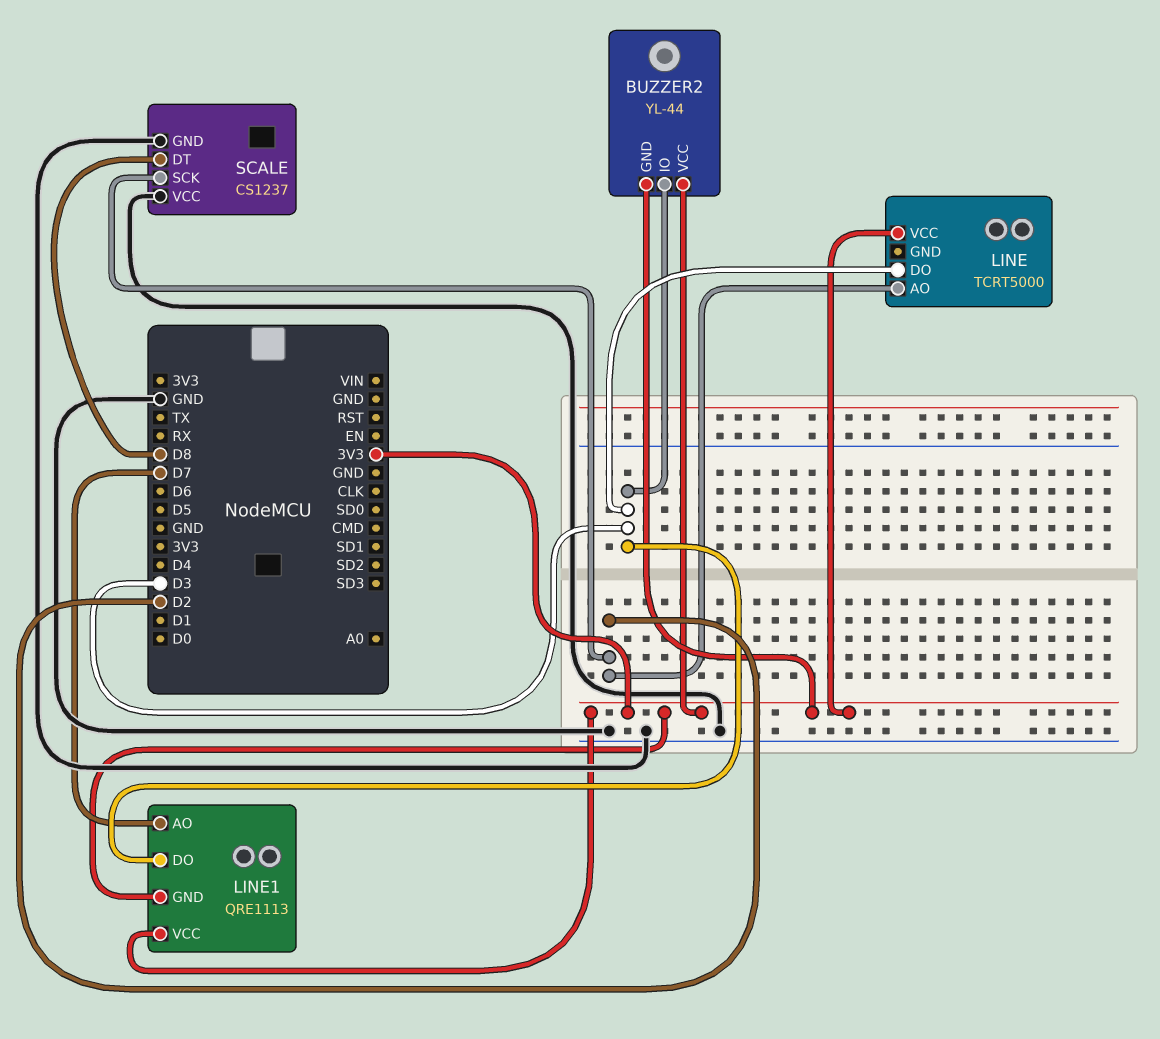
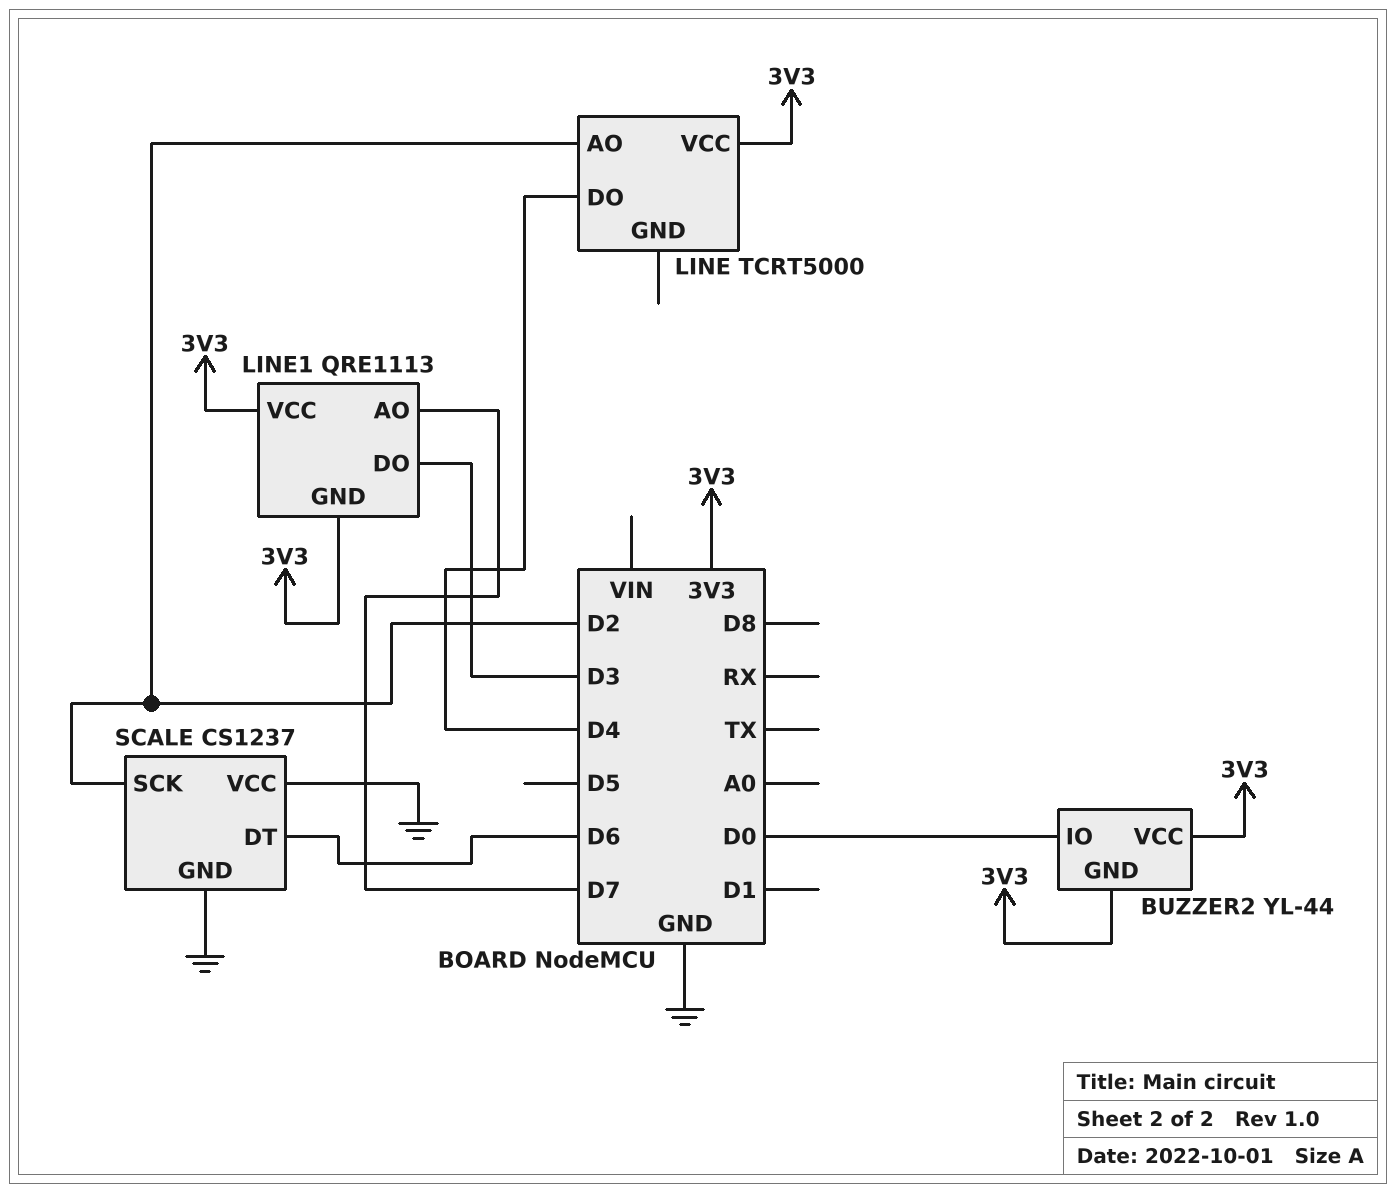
BUZZER2 pin IO: D3 -> D0
LINE pin DO: D3 -> D4
SCALE pin DT: D8 -> D6

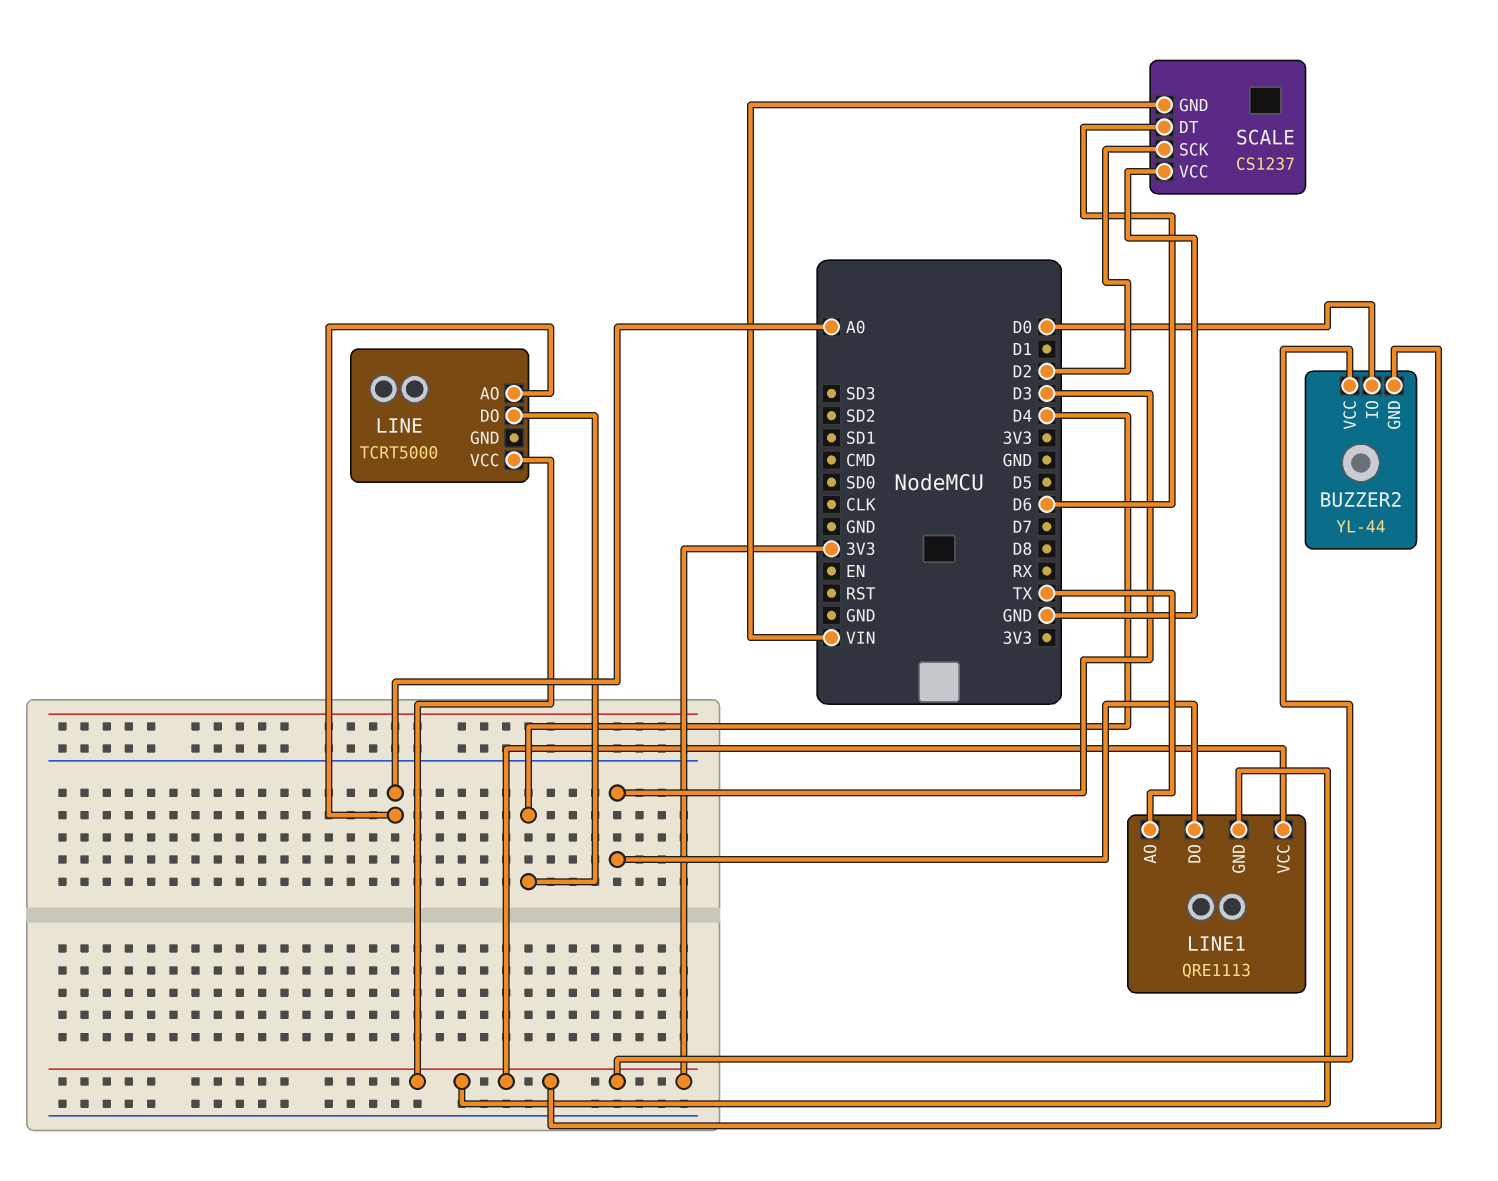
LINE pin AO: D2 -> A0
LINE1 pin AO: D7 -> TX
SCALE pin GND: GND -> VIN

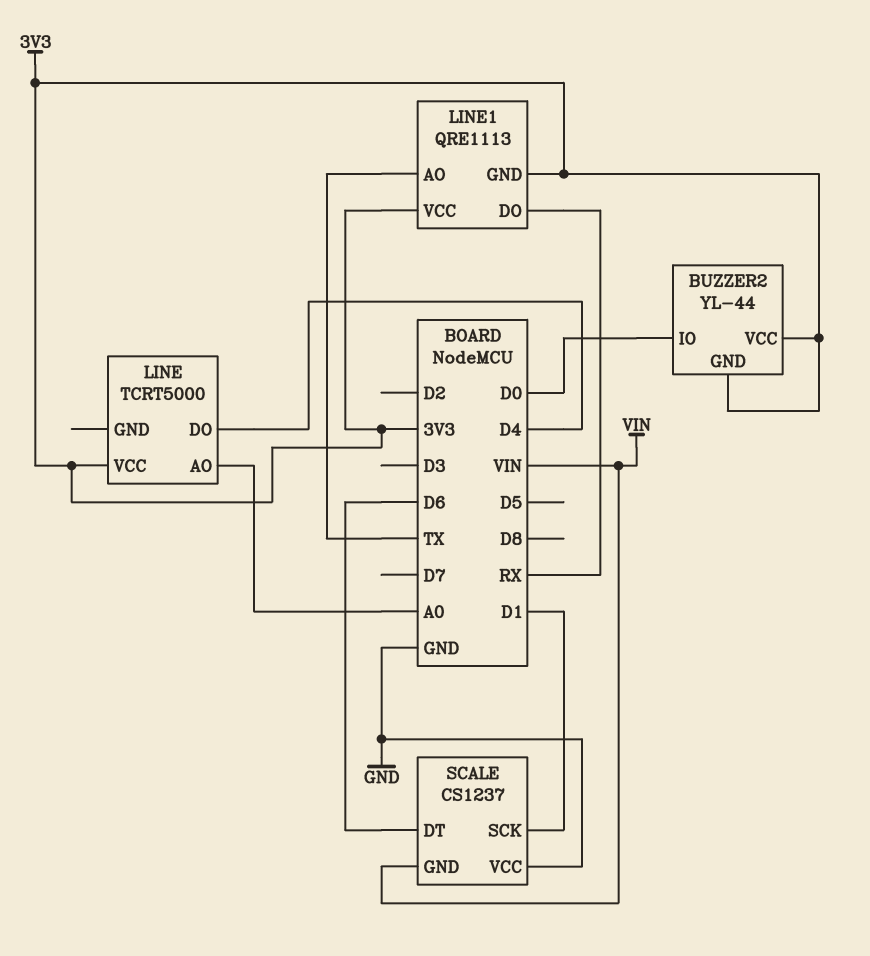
LINE1 pin DO: D3 -> RX
SCALE pin SCK: D2 -> D1

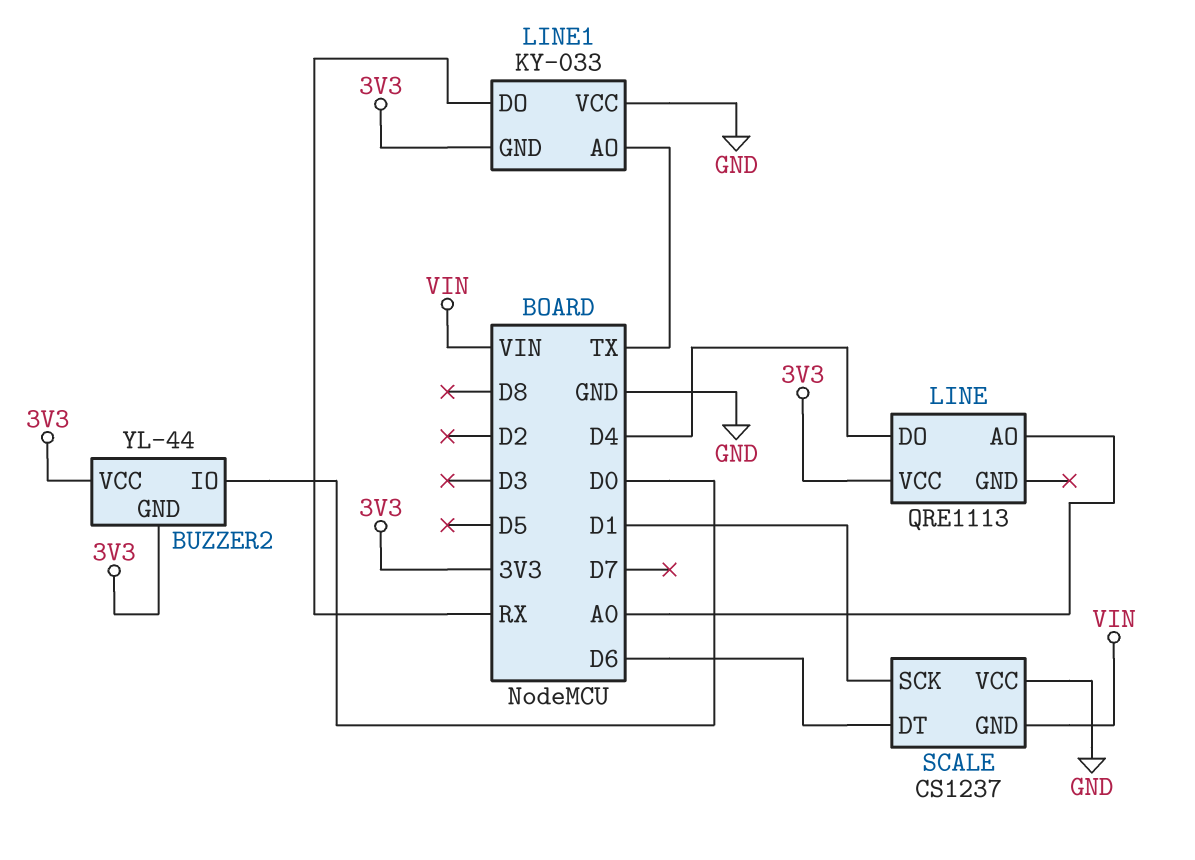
LINE: TCRT5000 -> QRE1113
LINE1: QRE1113 -> KY-033
LINE1 pin VCC: 3V3 -> GND

